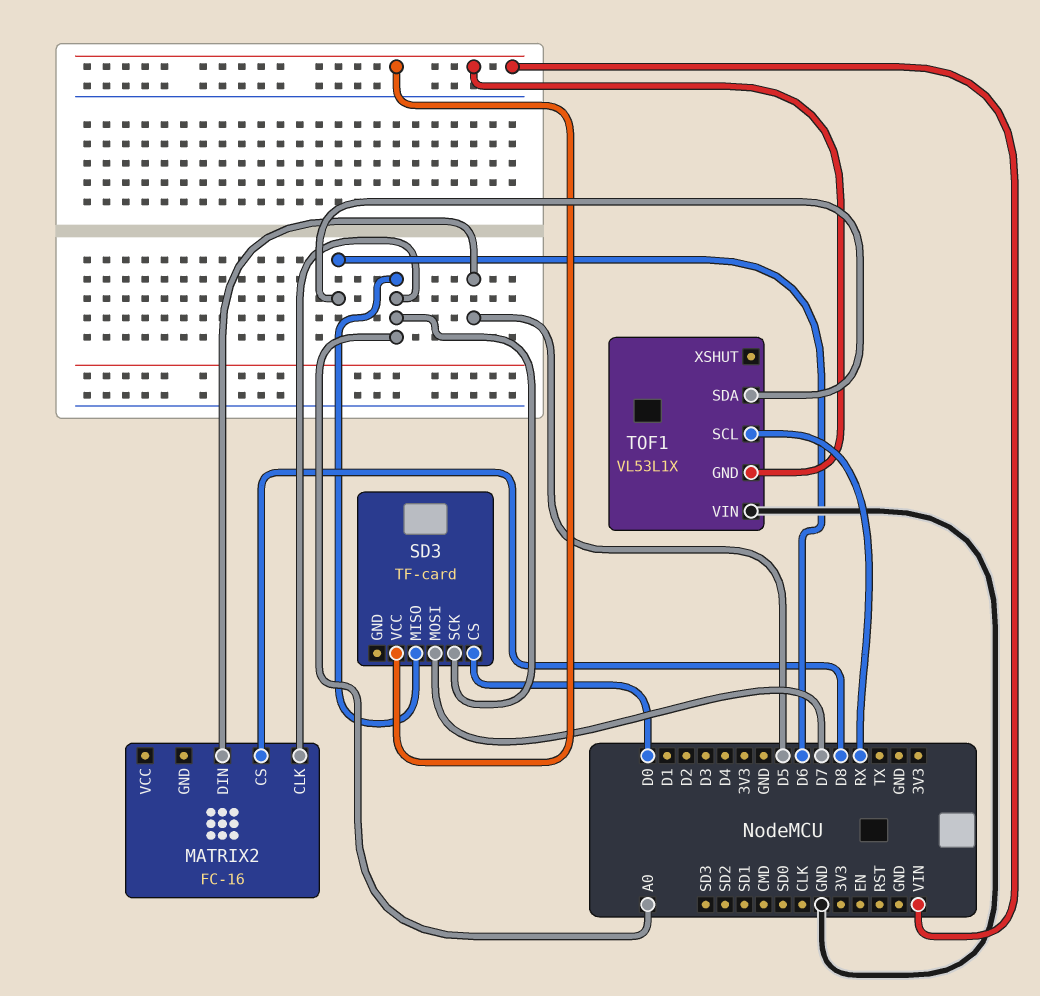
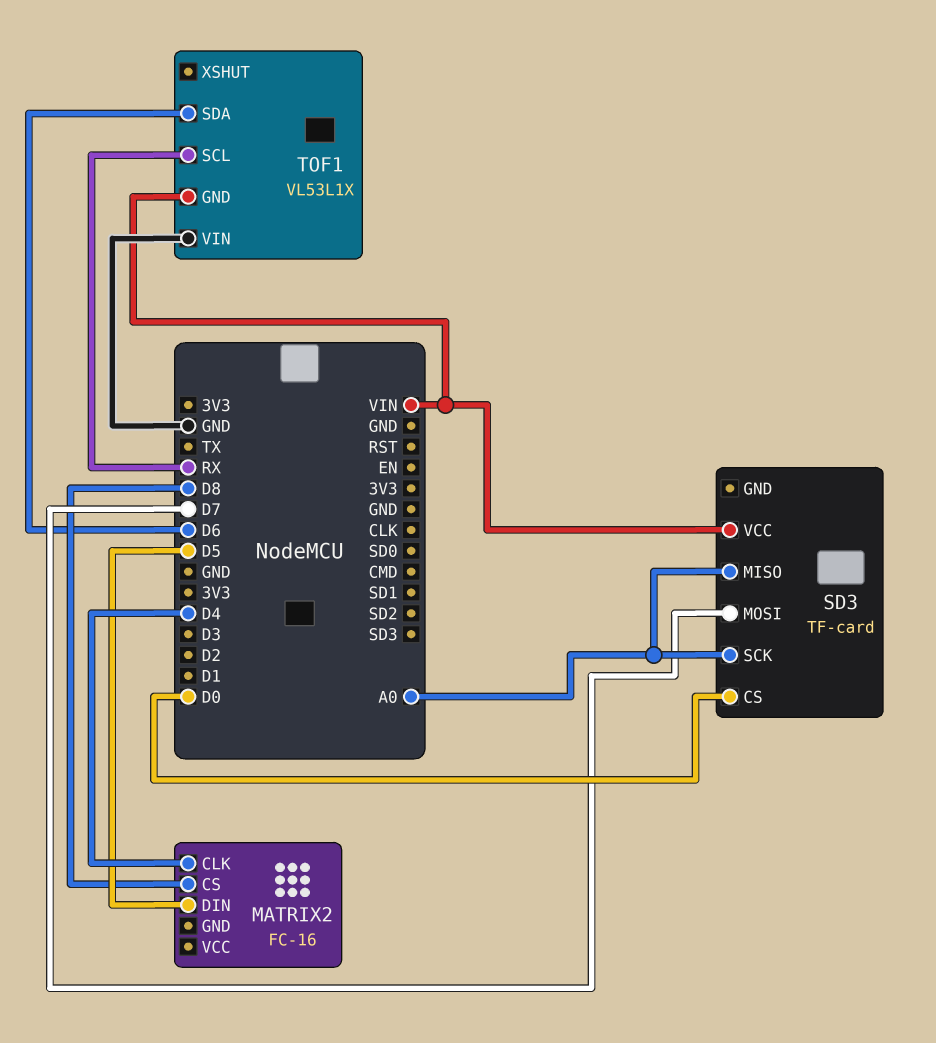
MATRIX2 pin CLK: A0 -> D4

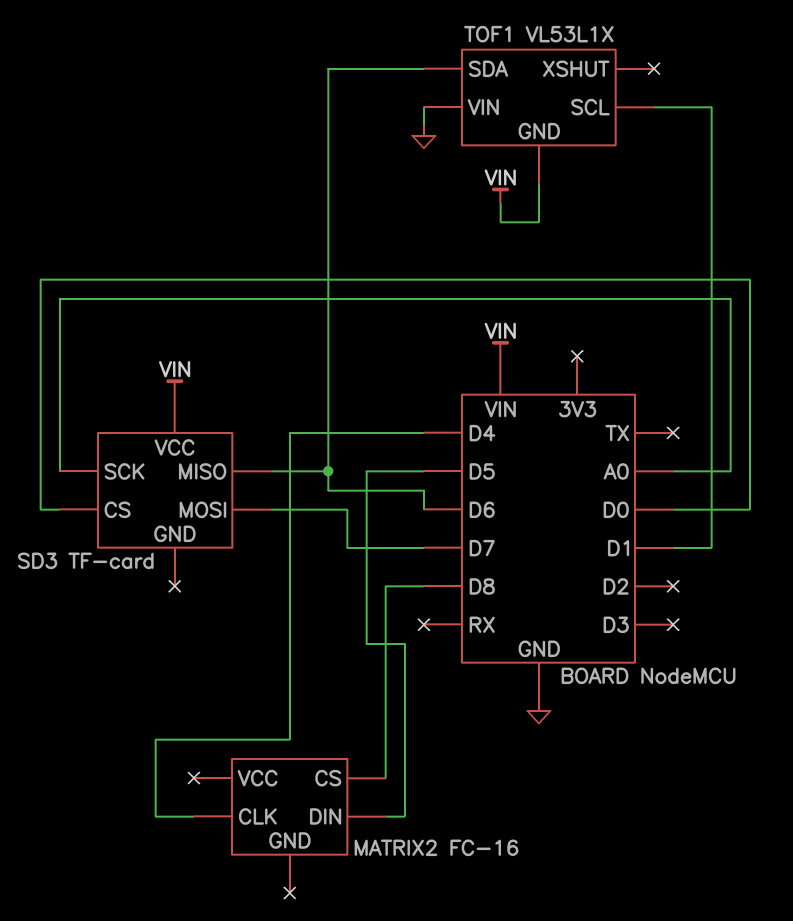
SD3 pin MISO: A0 -> D6
TOF1 pin SCL: RX -> D1

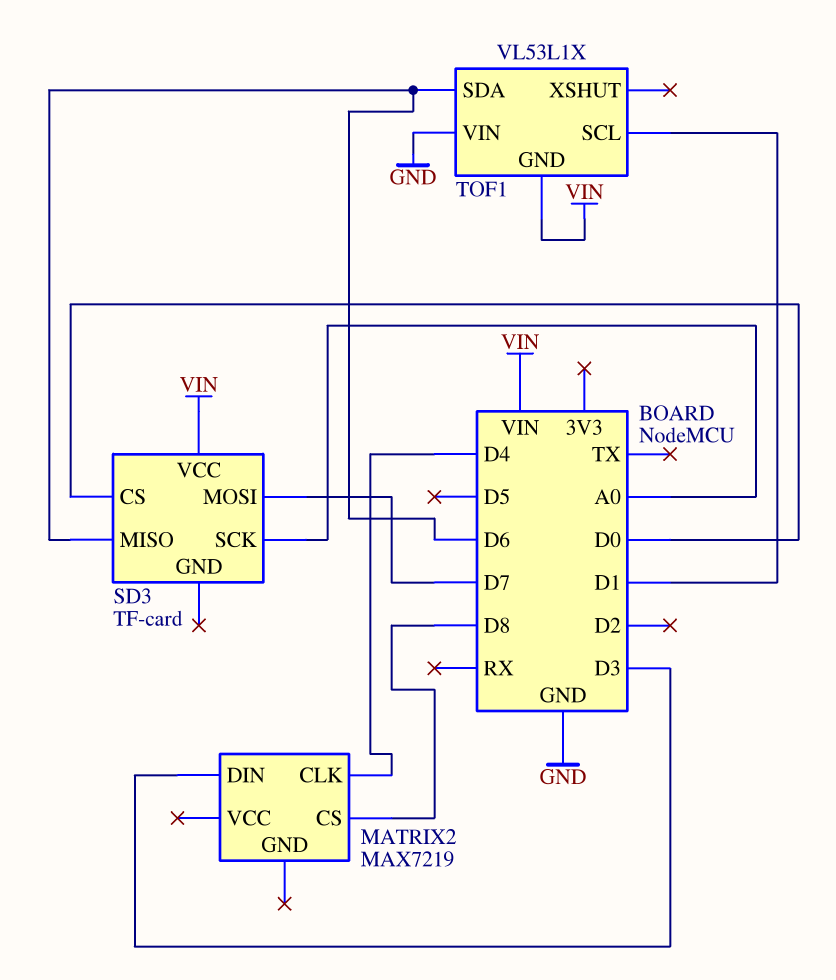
MATRIX2: FC-16 -> MAX7219
MATRIX2 pin DIN: D5 -> D3

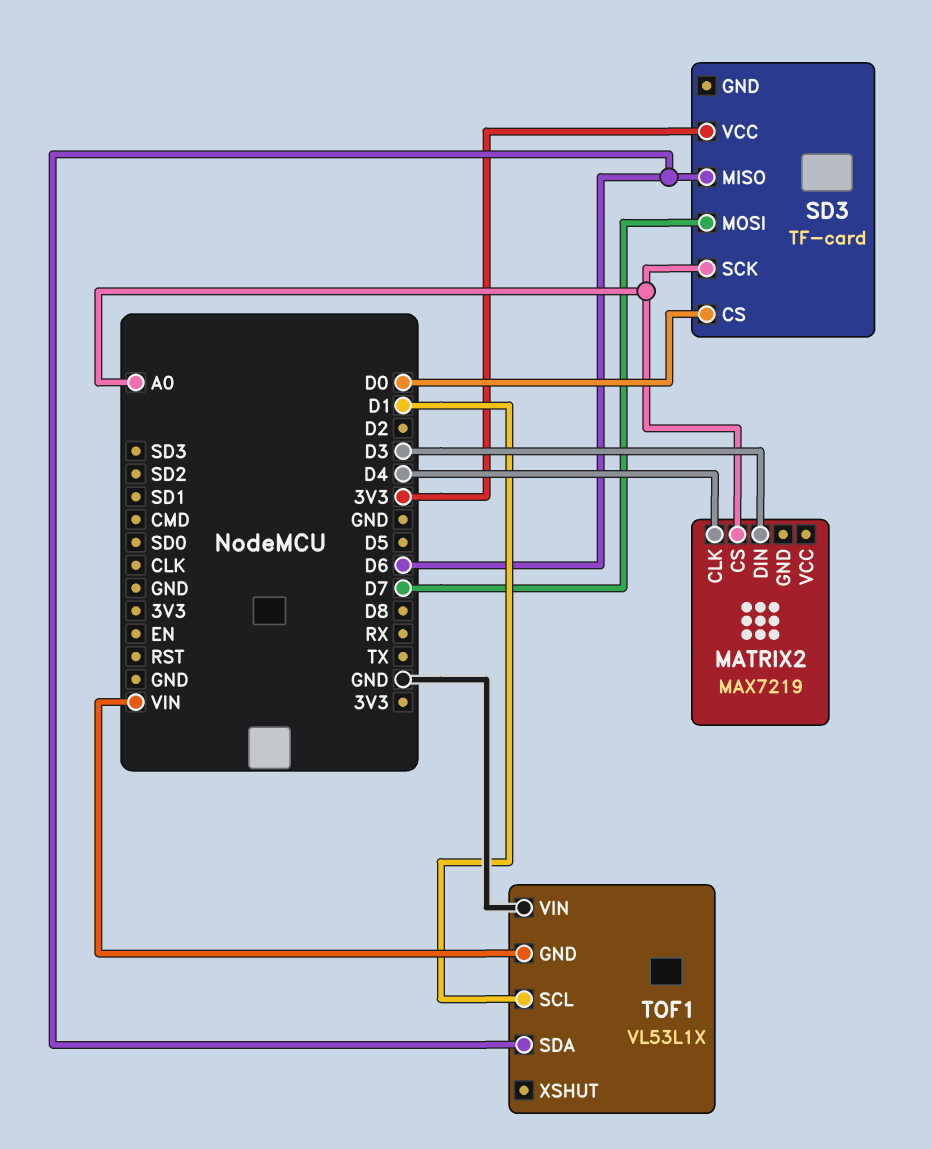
MATRIX2 pin CS: D8 -> A0
SD3 pin VCC: VIN -> 3V3

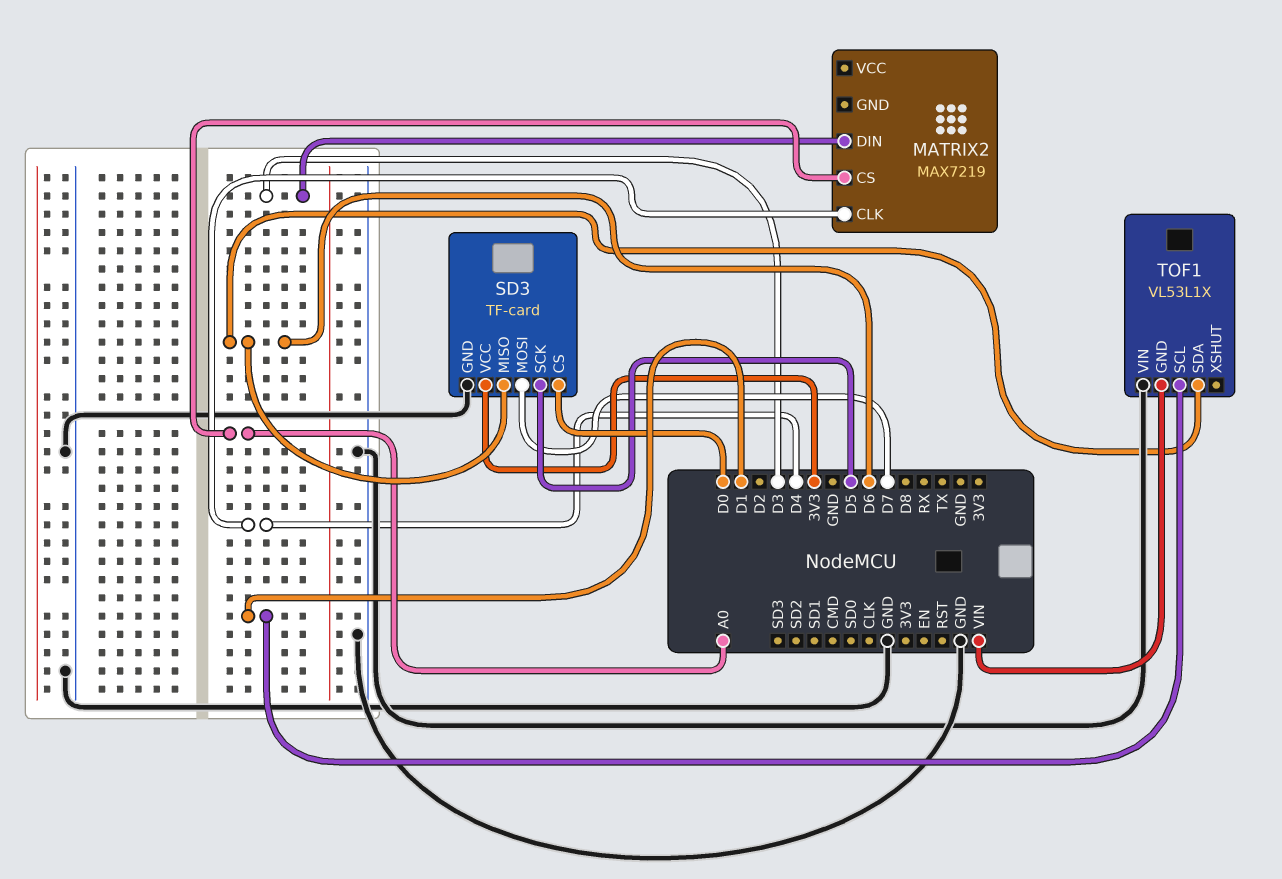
SD3 pin GND: none -> GND
SD3 pin SCK: A0 -> D5

